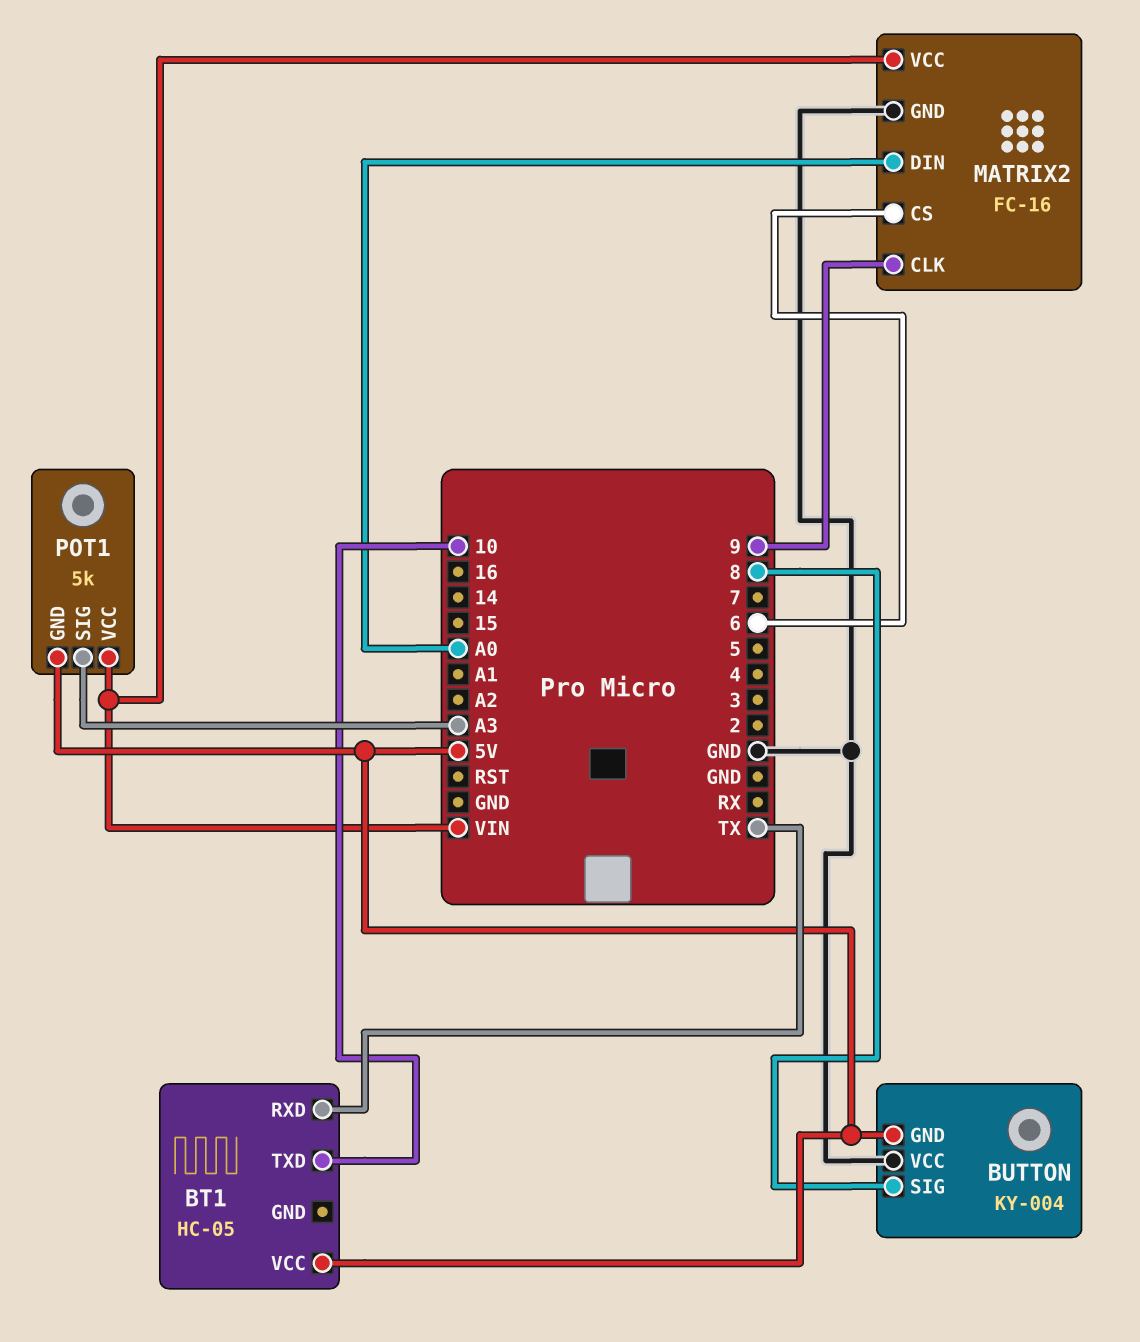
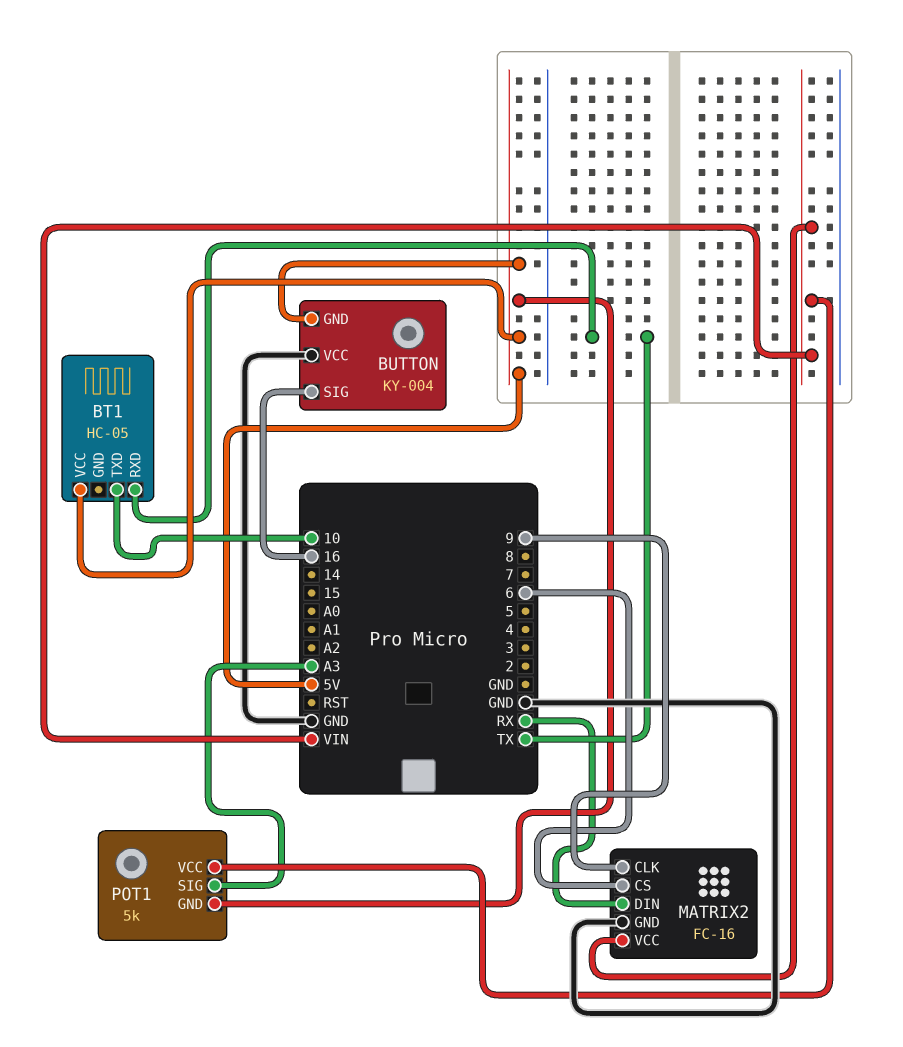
BUTTON pin SIG: 8 -> 16
MATRIX2 pin DIN: A0 -> RX

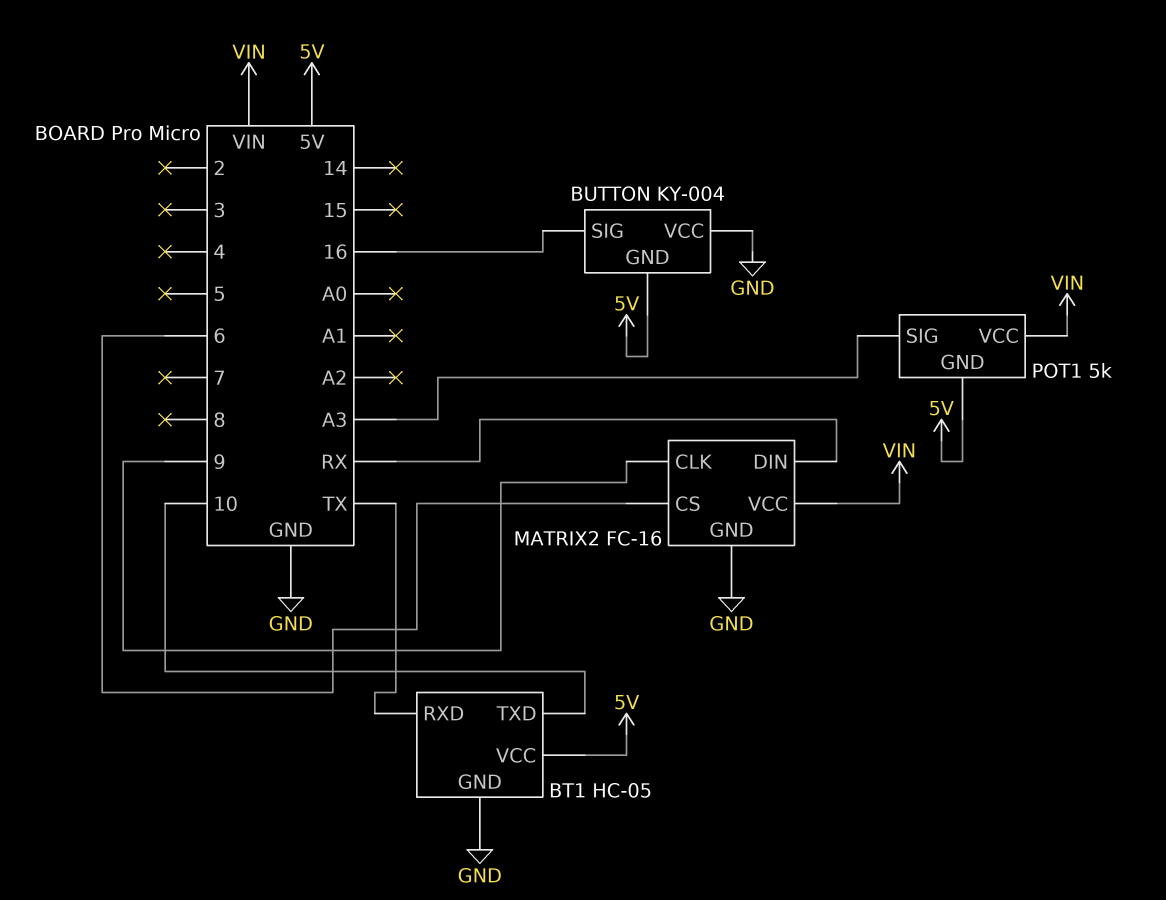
BT1 pin GND: none -> GND

